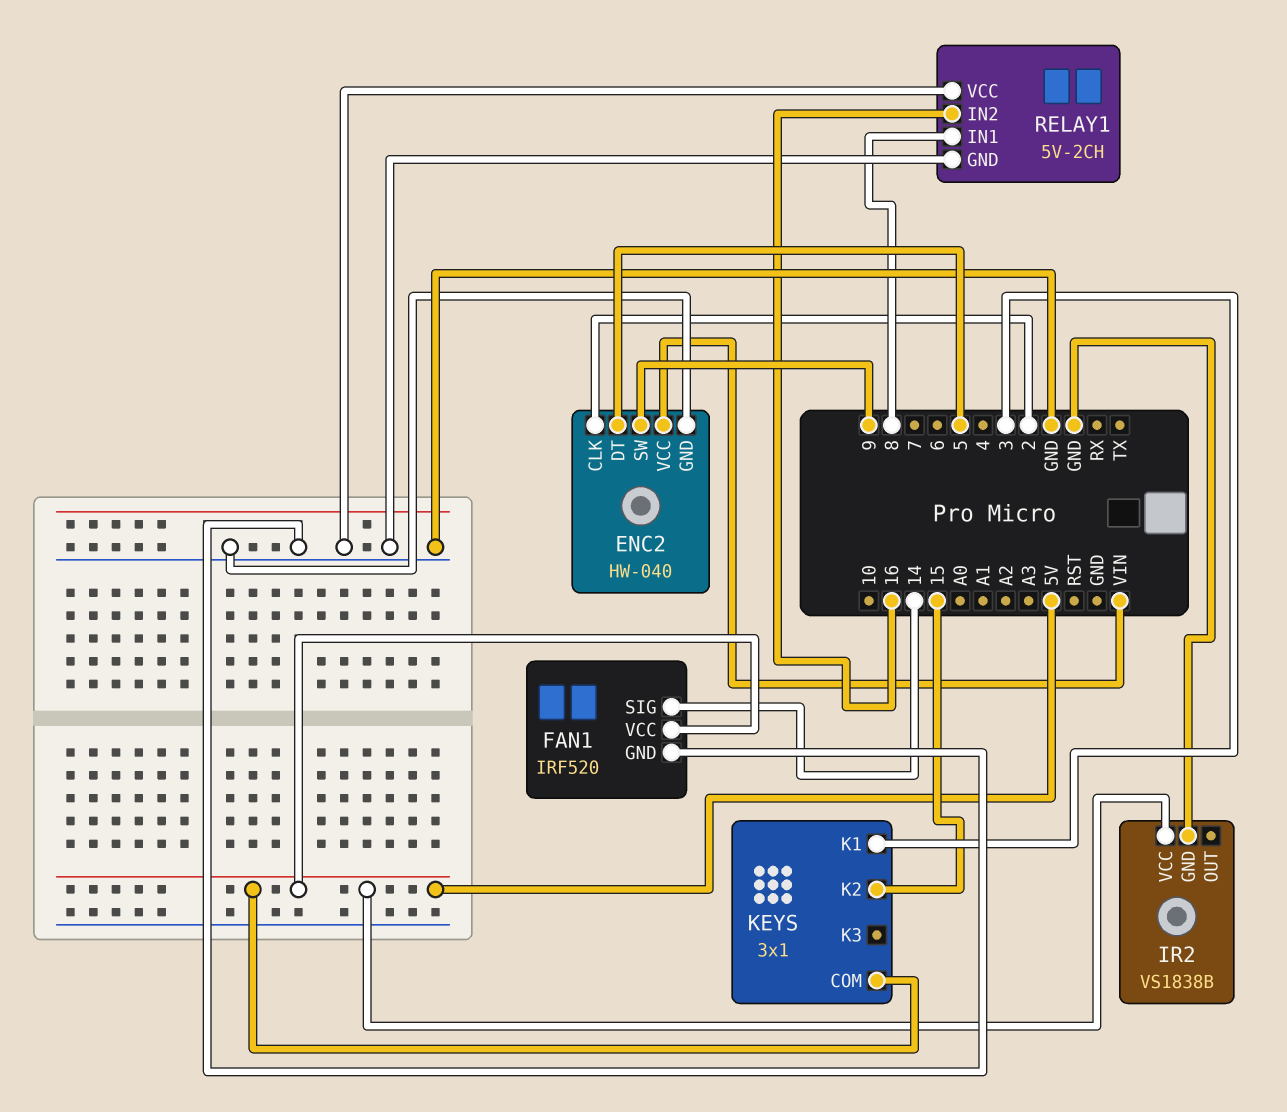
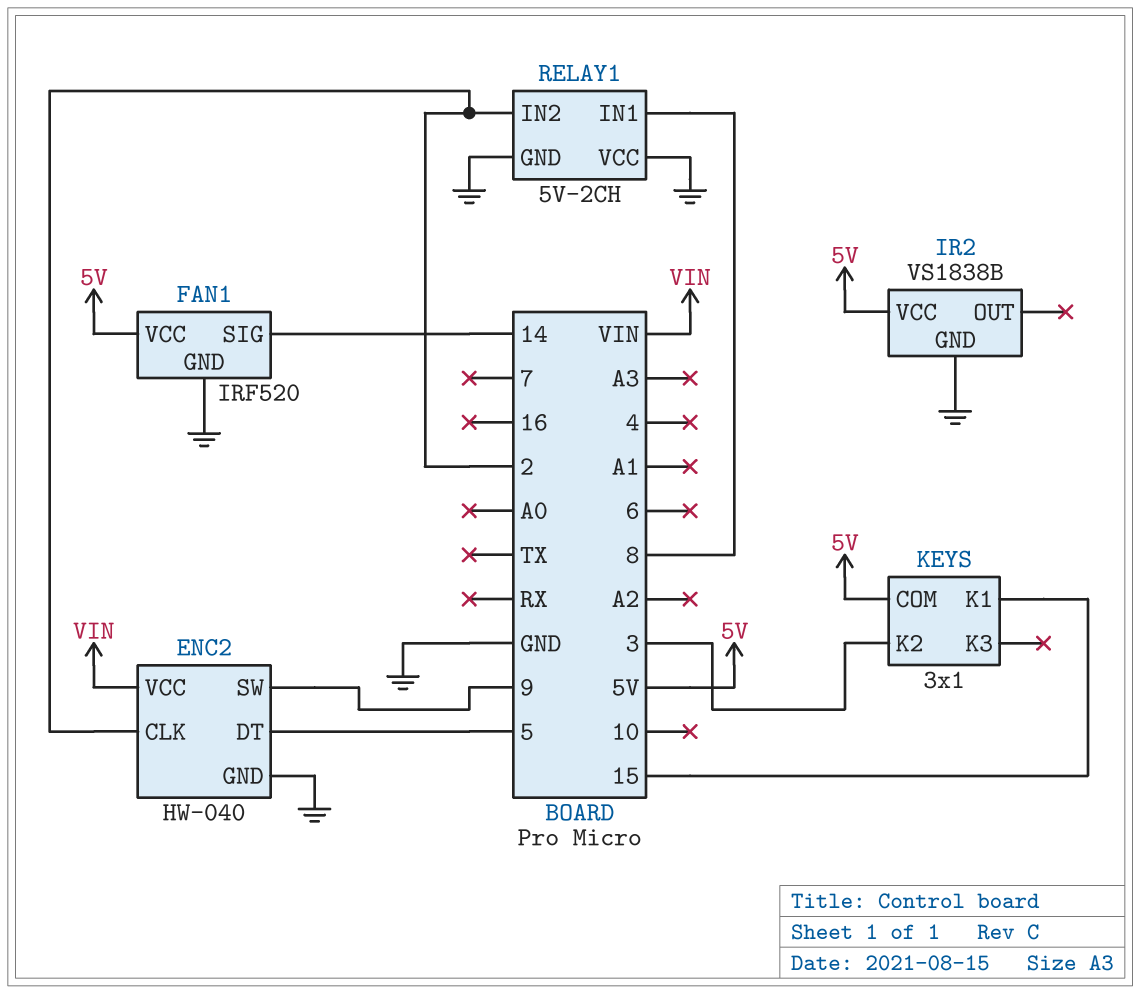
KEYS pin K1: 3 -> 15
KEYS pin K2: 15 -> 3
RELAY1 pin IN2: 16 -> 2

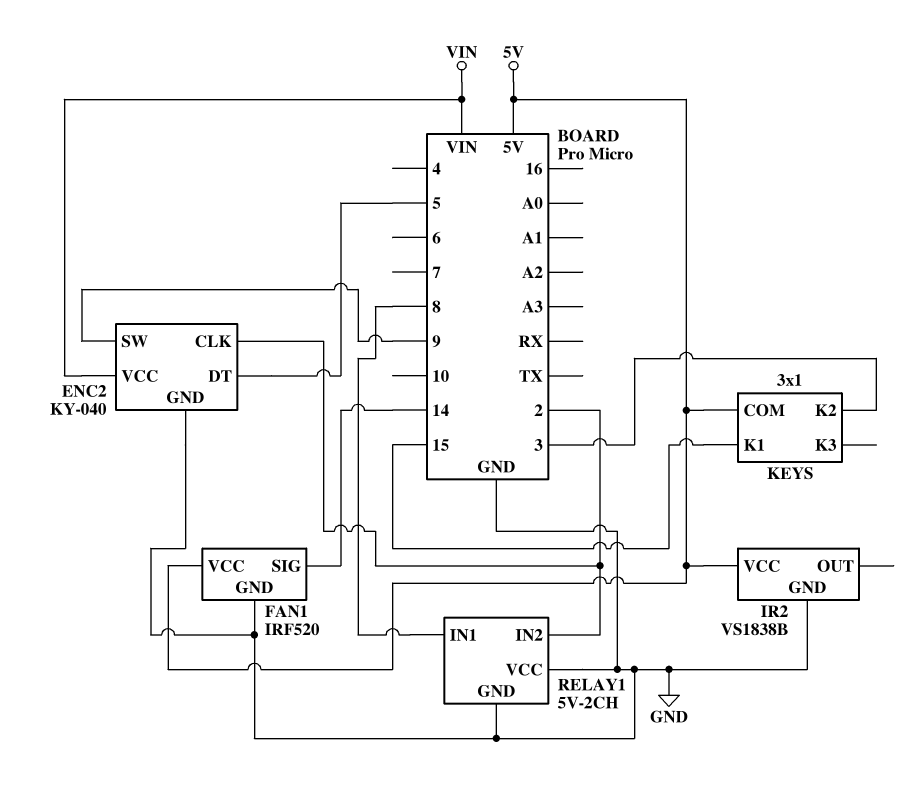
ENC2: HW-040 -> KY-040

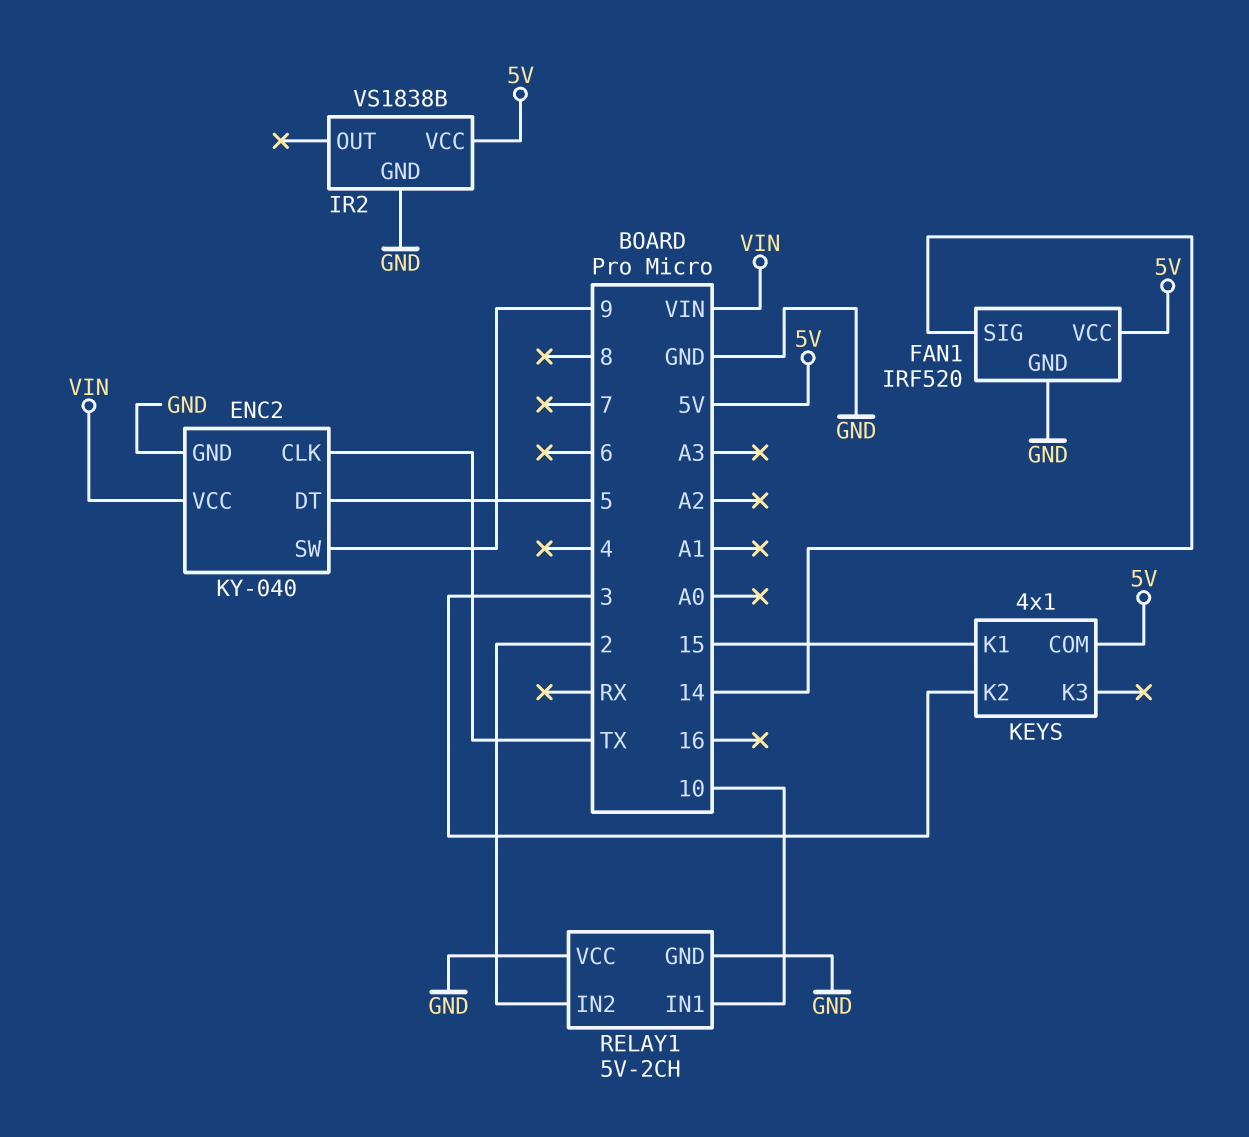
ENC2 pin CLK: 2 -> TX
KEYS: 3x1 -> 4x1
RELAY1 pin IN1: 8 -> 10

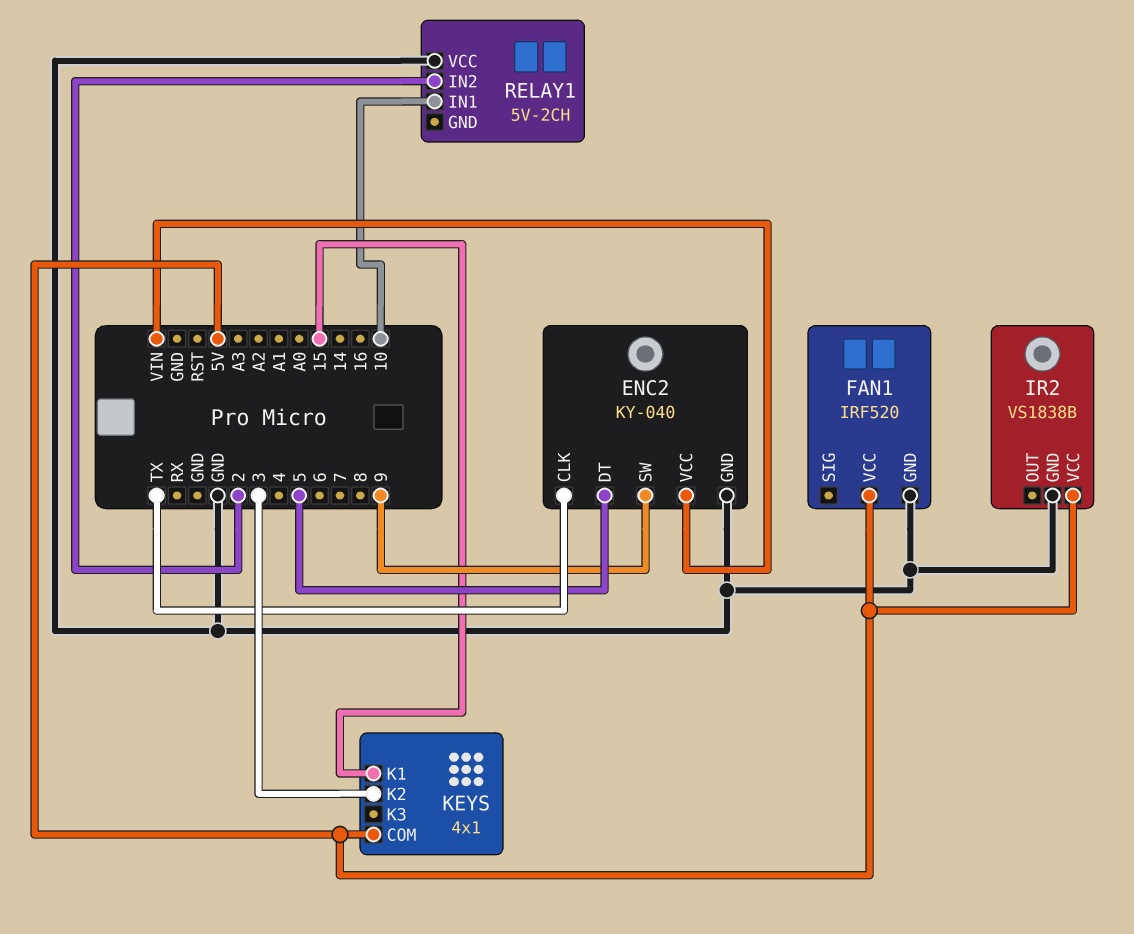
FAN1 pin SIG: 14 -> none
RELAY1 pin GND: GND -> none

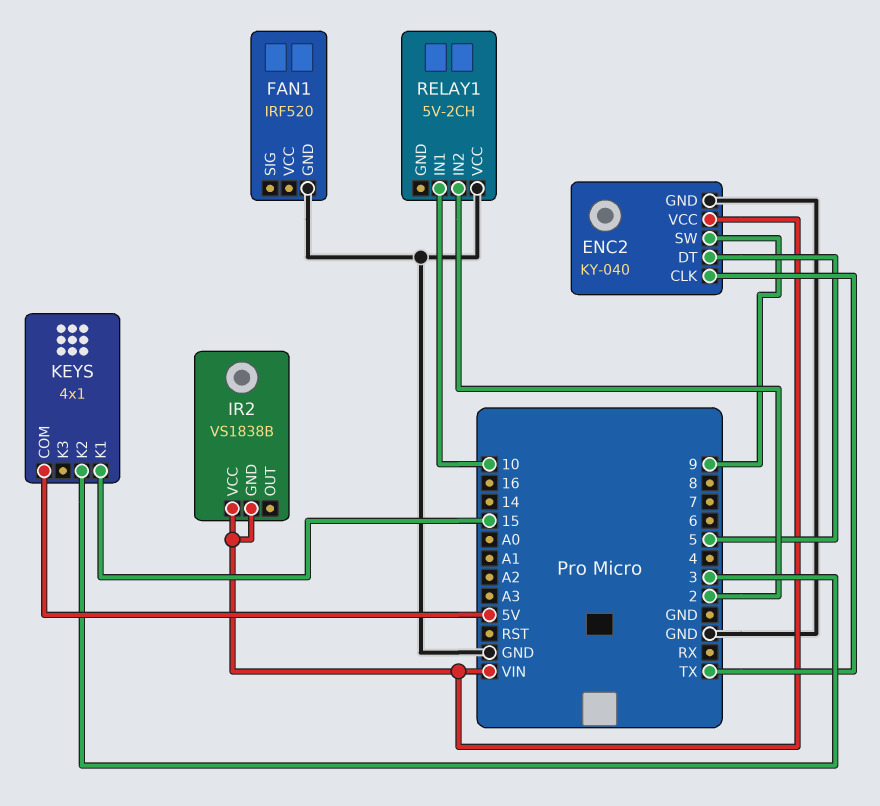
FAN1 pin VCC: 5V -> none
IR2 pin GND: GND -> VIN
IR2 pin VCC: 5V -> VIN

